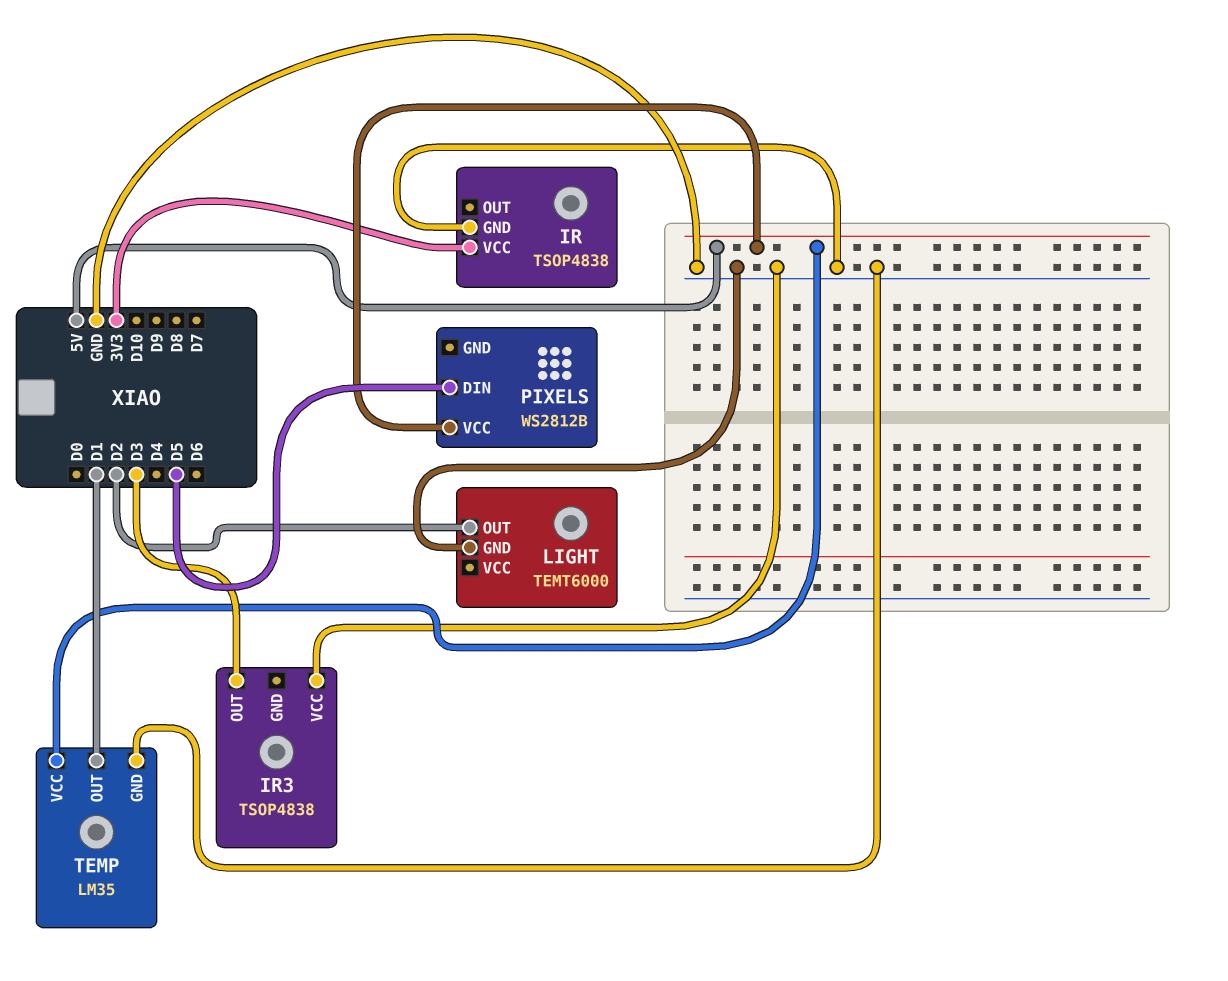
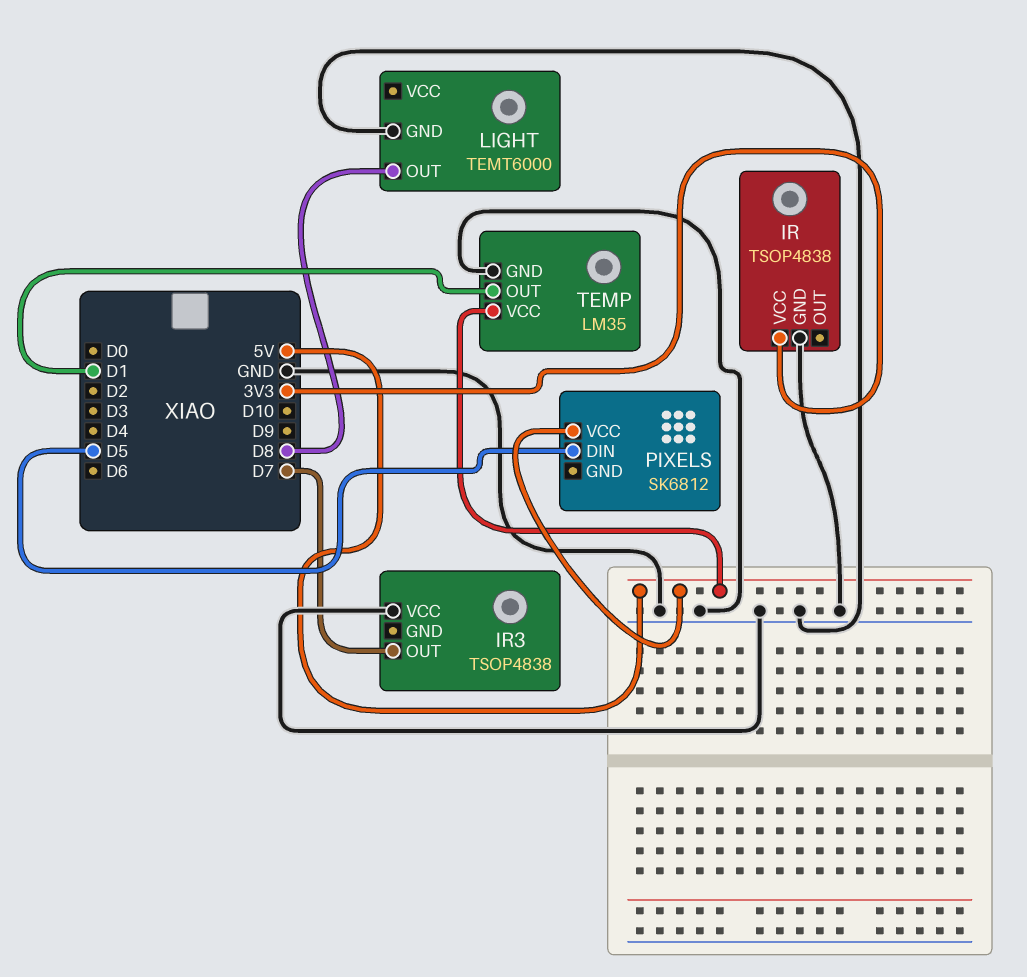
IR3 pin OUT: D3 -> D7
LIGHT pin OUT: D2 -> D8
PIXELS: WS2812B -> SK6812

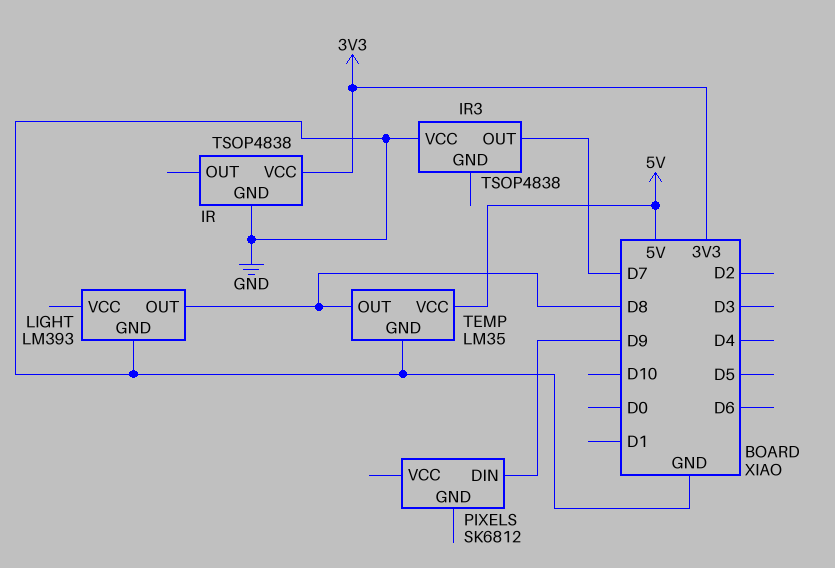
LIGHT: TEMT6000 -> LM393
PIXELS pin DIN: D5 -> D9
PIXELS pin VCC: 5V -> none
TEMP pin OUT: D1 -> D8

